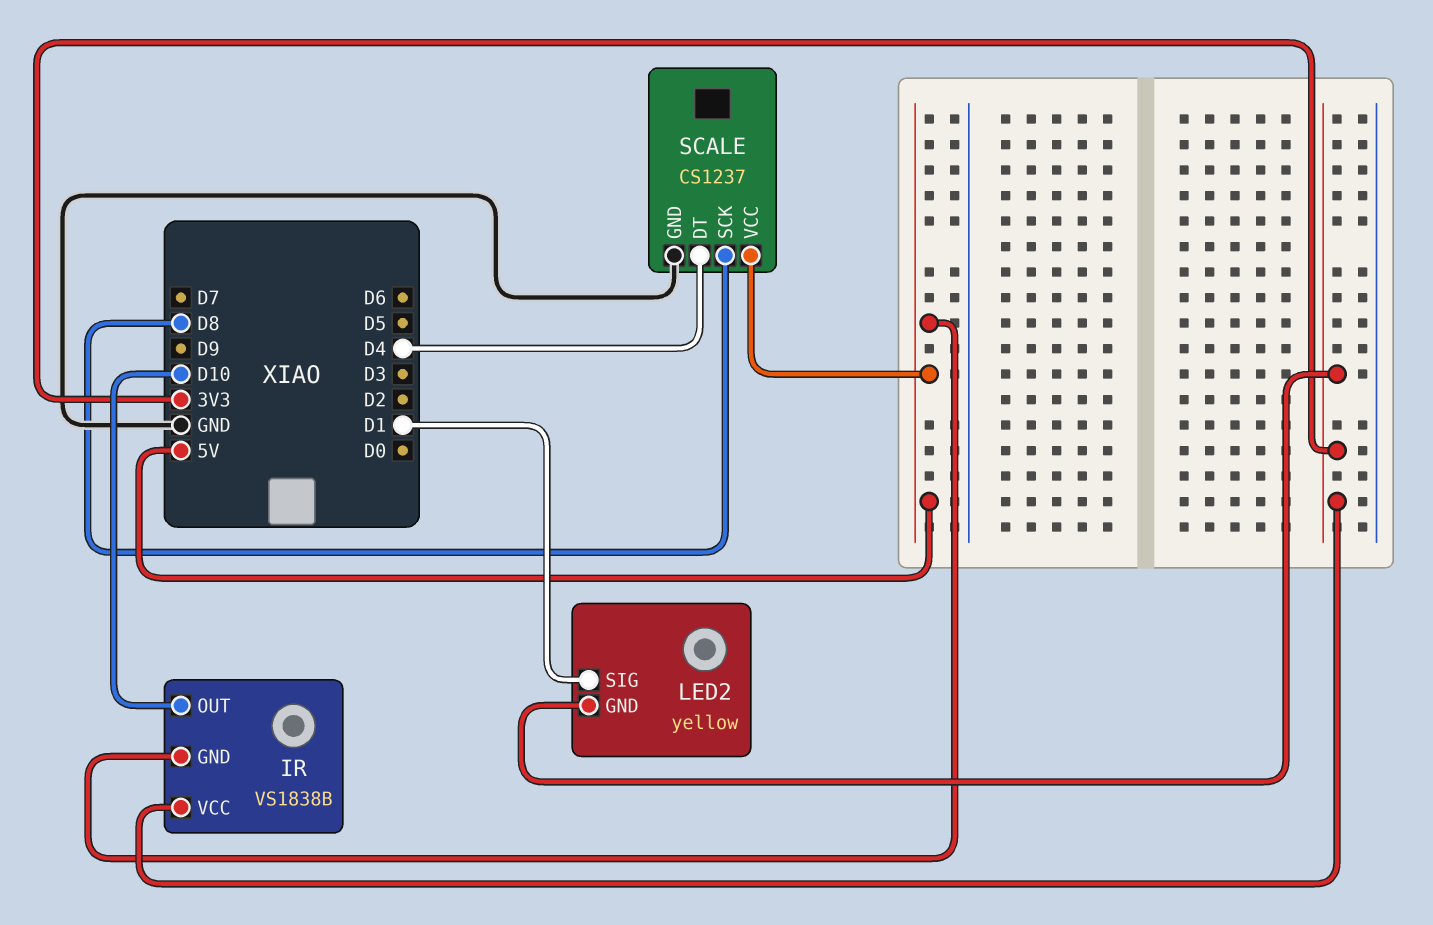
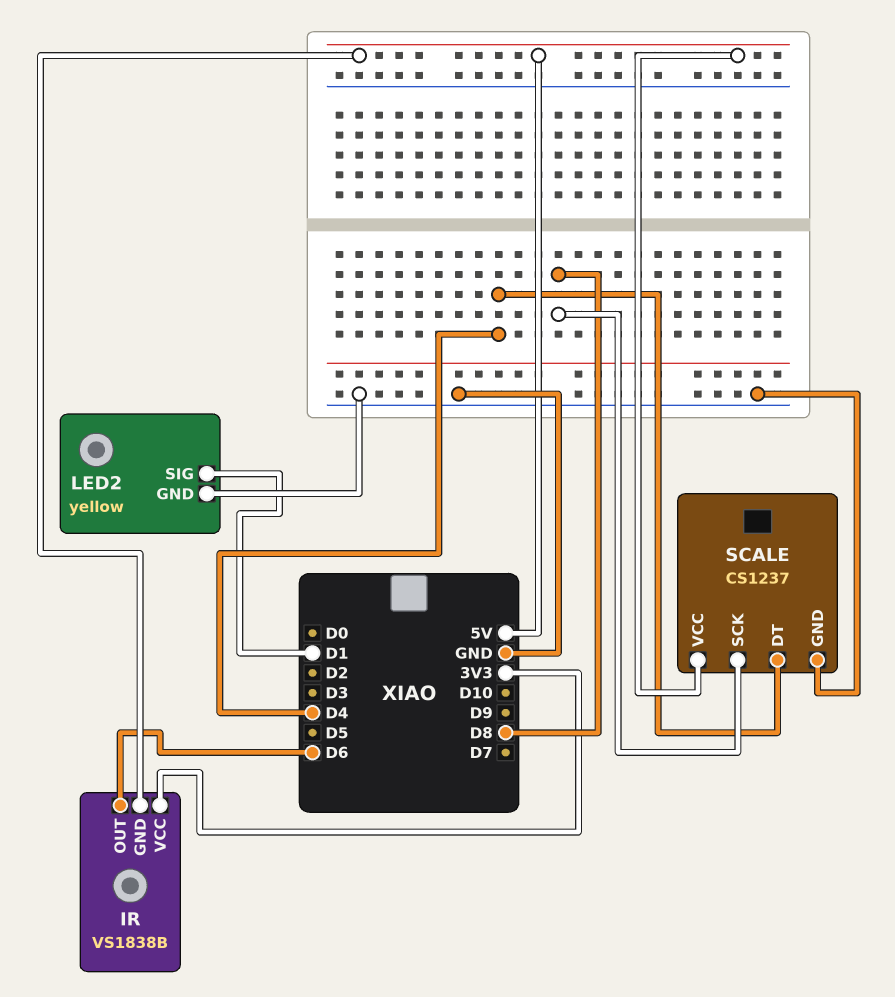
IR pin OUT: D10 -> D6
LED2 pin GND: 3V3 -> GND

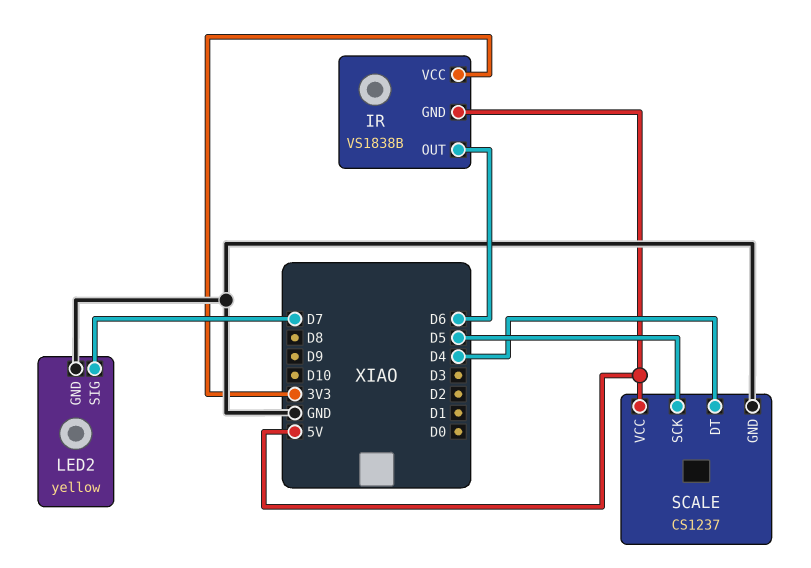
LED2 pin SIG: D1 -> D7
SCALE pin SCK: D8 -> D5

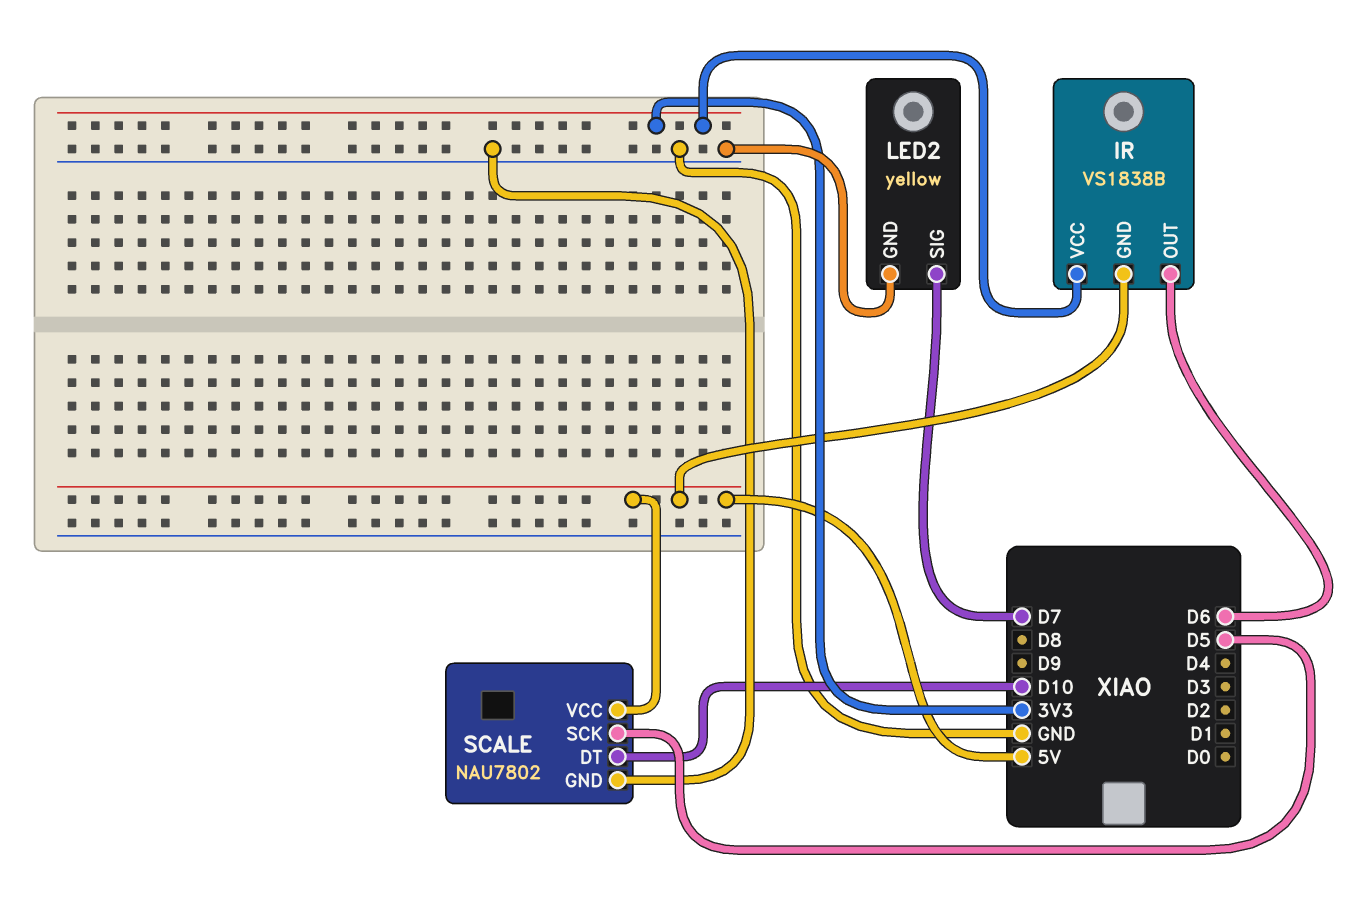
SCALE: CS1237 -> NAU7802
SCALE pin DT: D4 -> D10

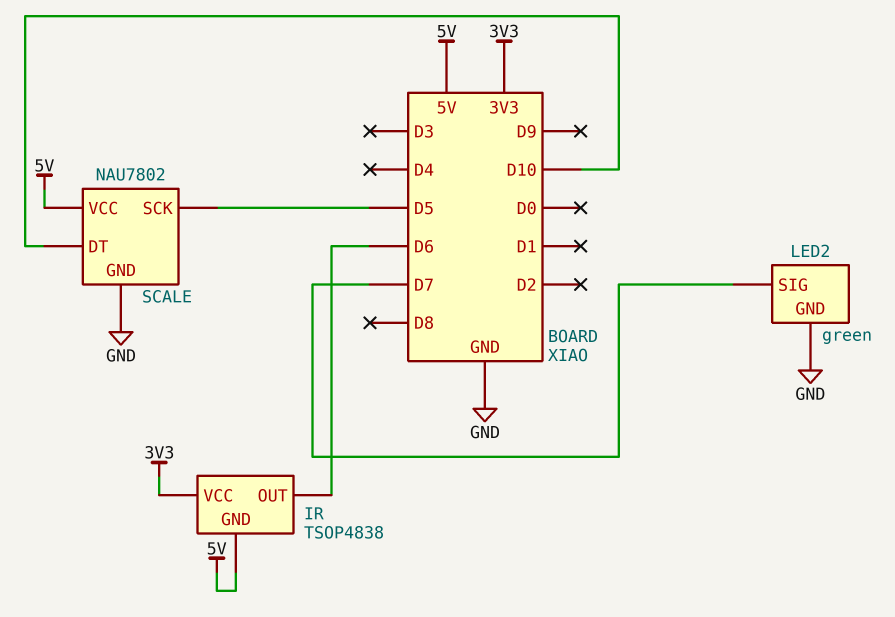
IR: VS1838B -> TSOP4838
LED2: yellow -> green

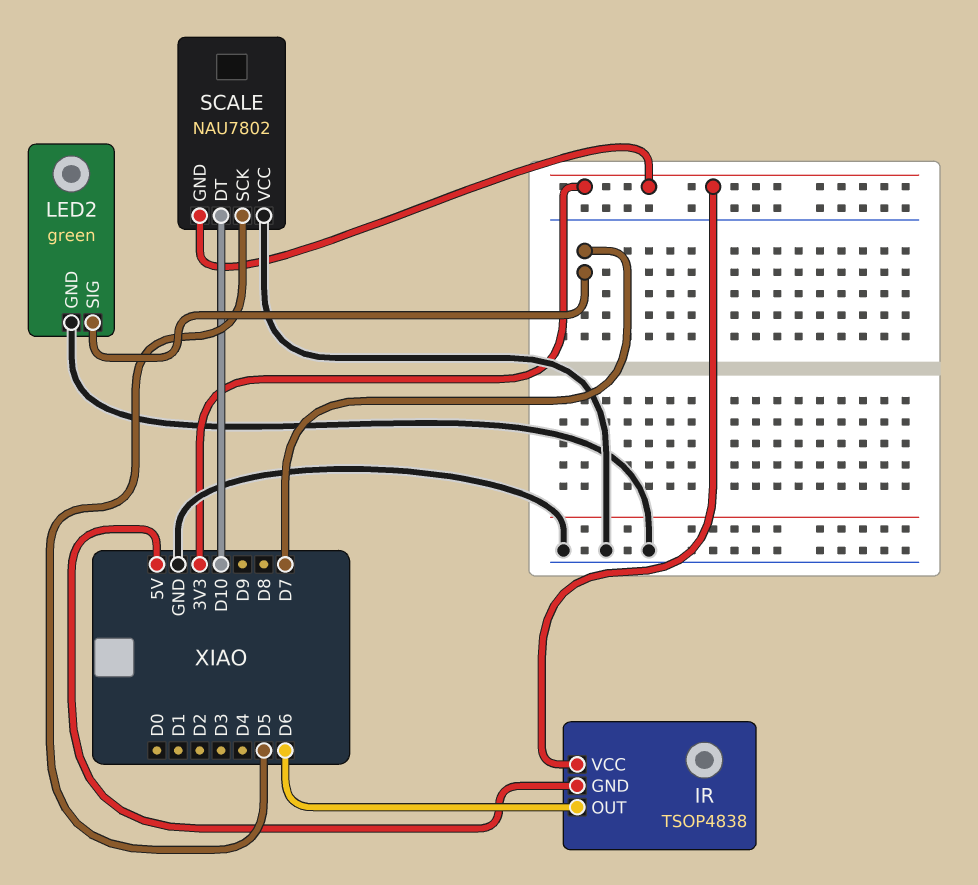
SCALE pin GND: GND -> 3V3
SCALE pin VCC: 5V -> GND

